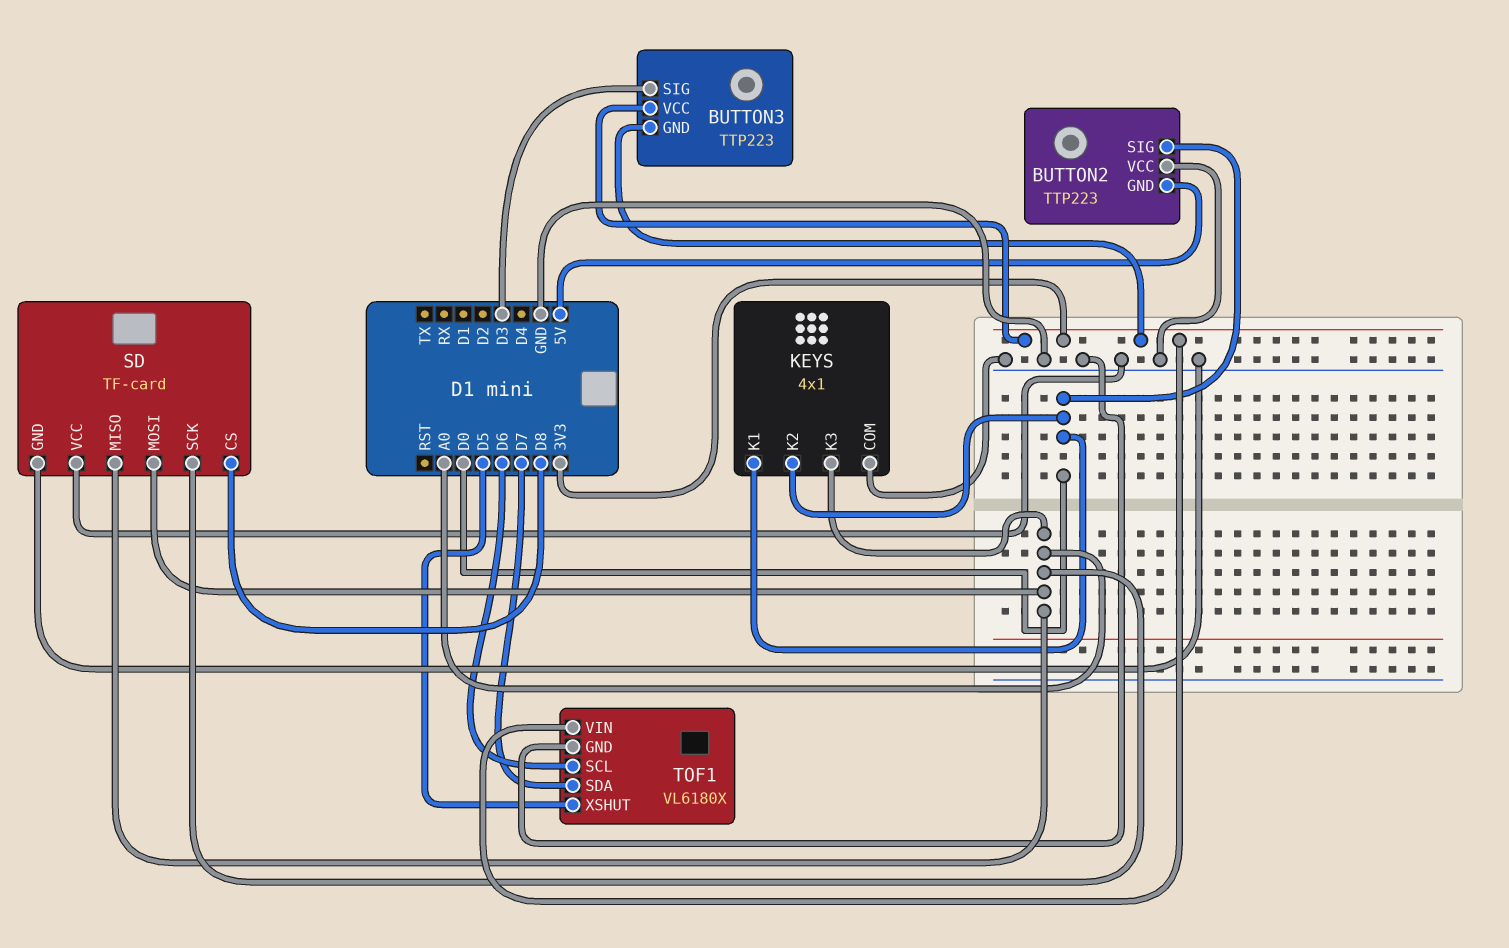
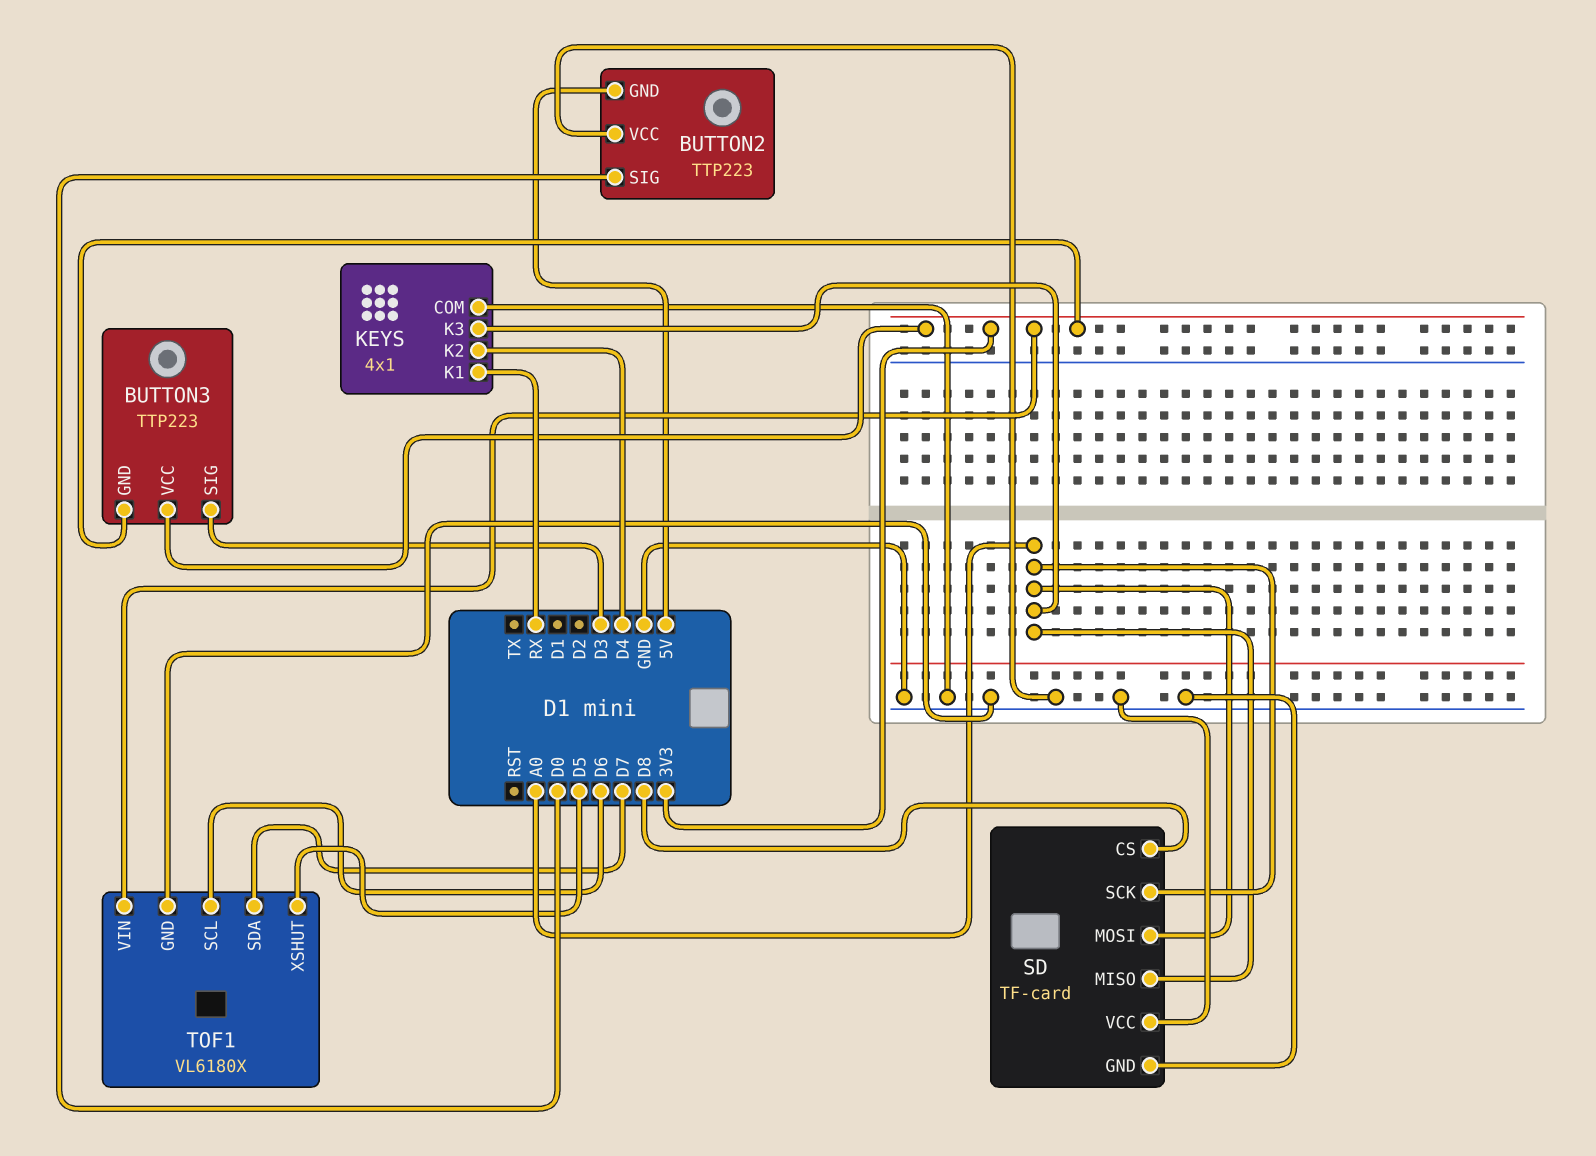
KEYS pin K1: D0 -> RX
KEYS pin K2: D0 -> D4

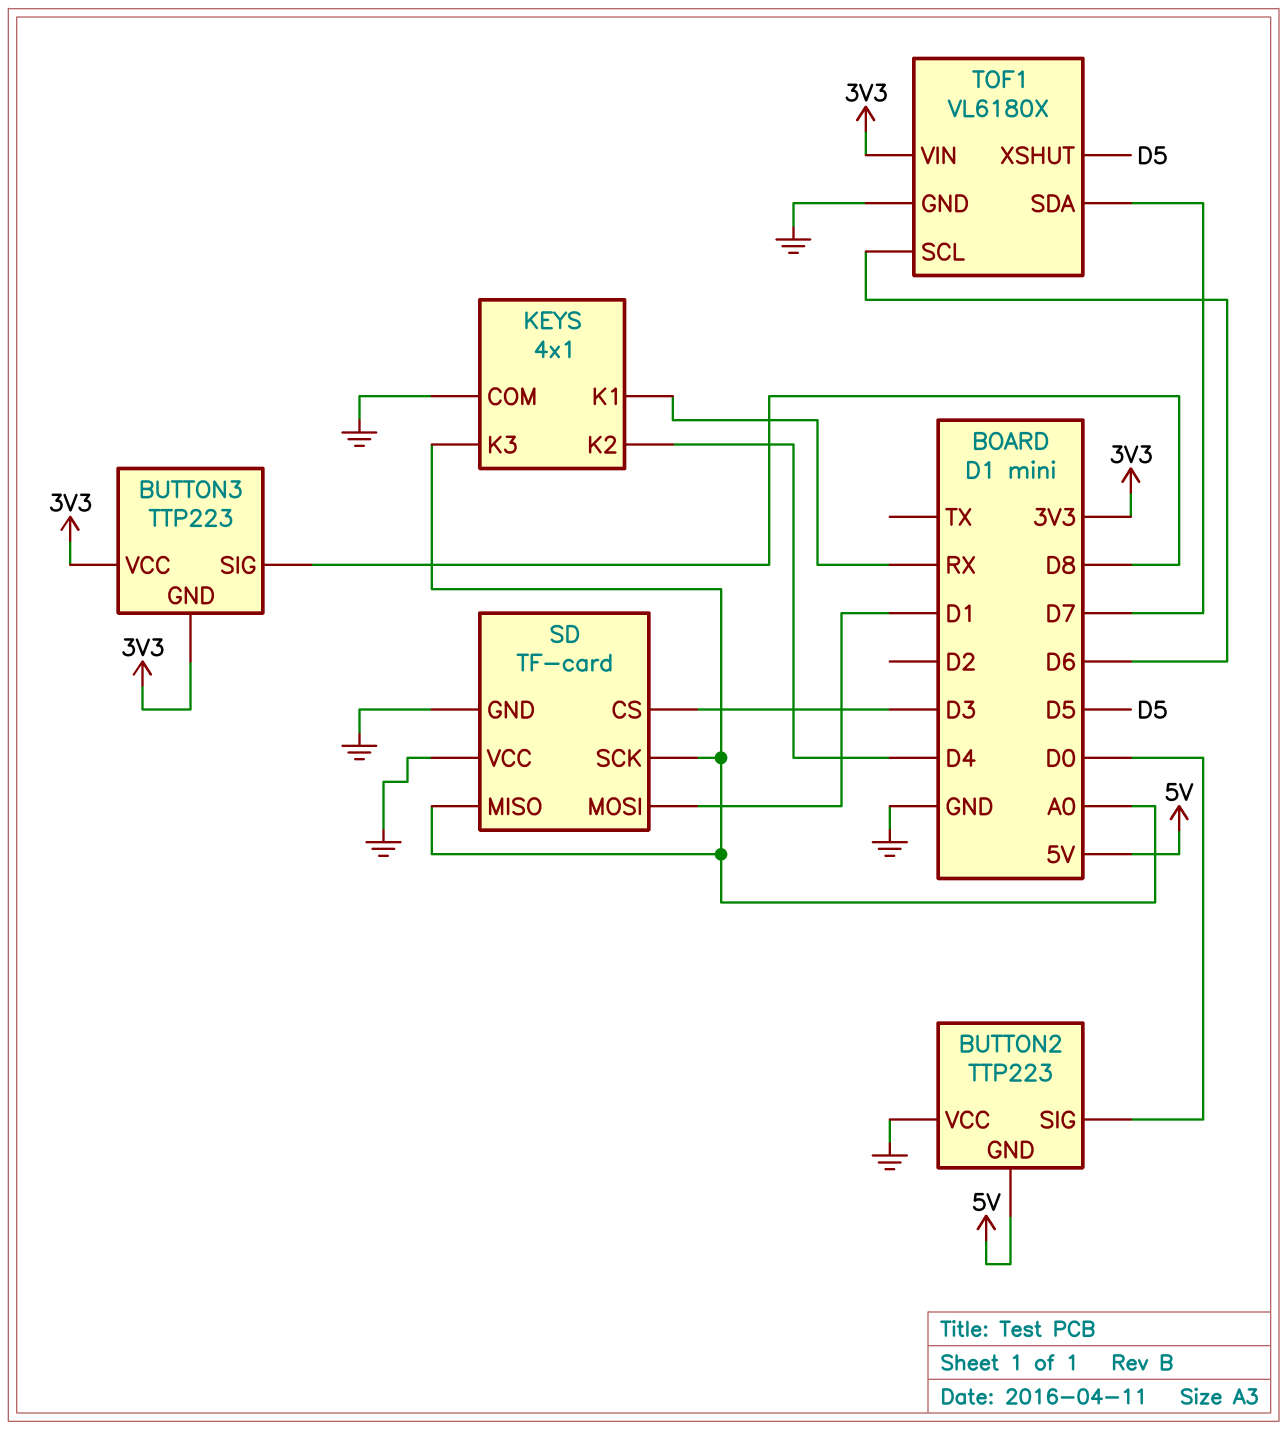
BUTTON3 pin SIG: D3 -> D8
SD pin CS: D8 -> D3
SD pin MOSI: A0 -> D1

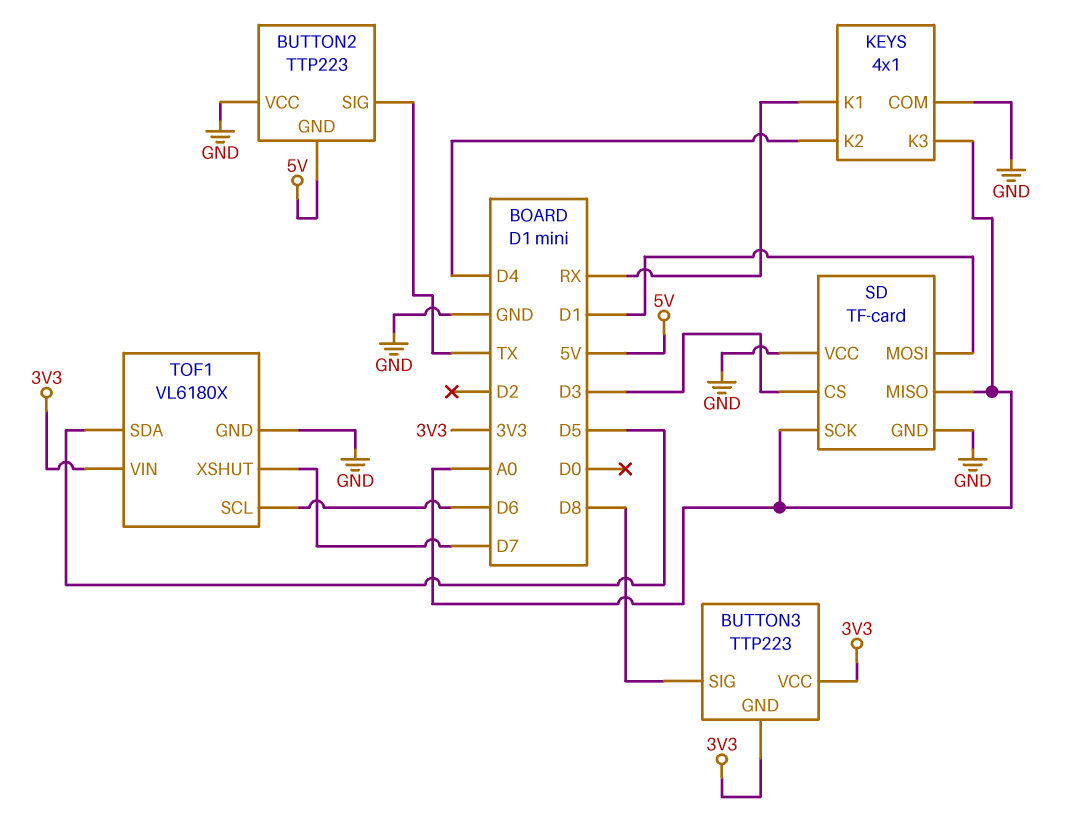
BUTTON2 pin SIG: D0 -> TX
TOF1 pin SDA: D7 -> D5
TOF1 pin XSHUT: D5 -> D7

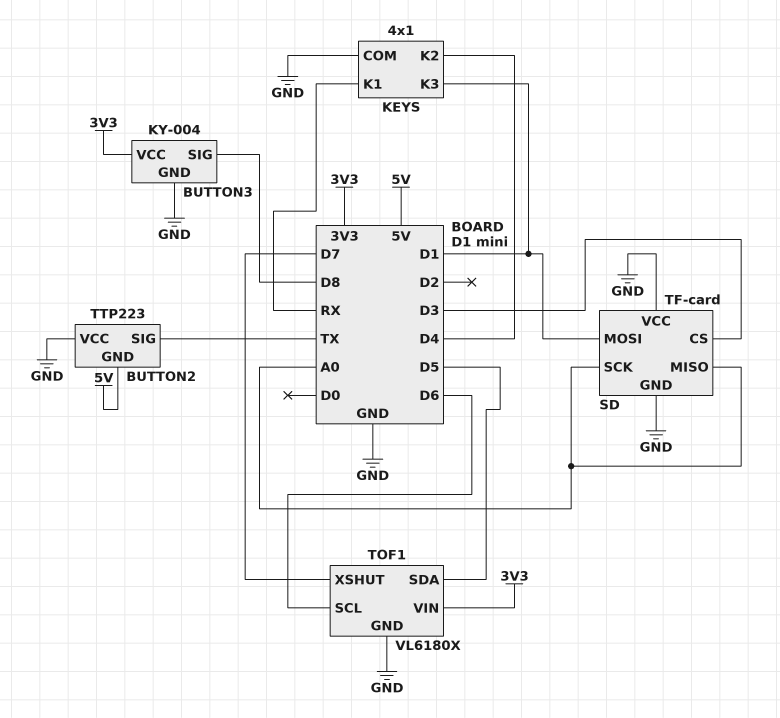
BUTTON3: TTP223 -> KY-004
BUTTON3 pin GND: 3V3 -> GND
KEYS pin K3: A0 -> D1

